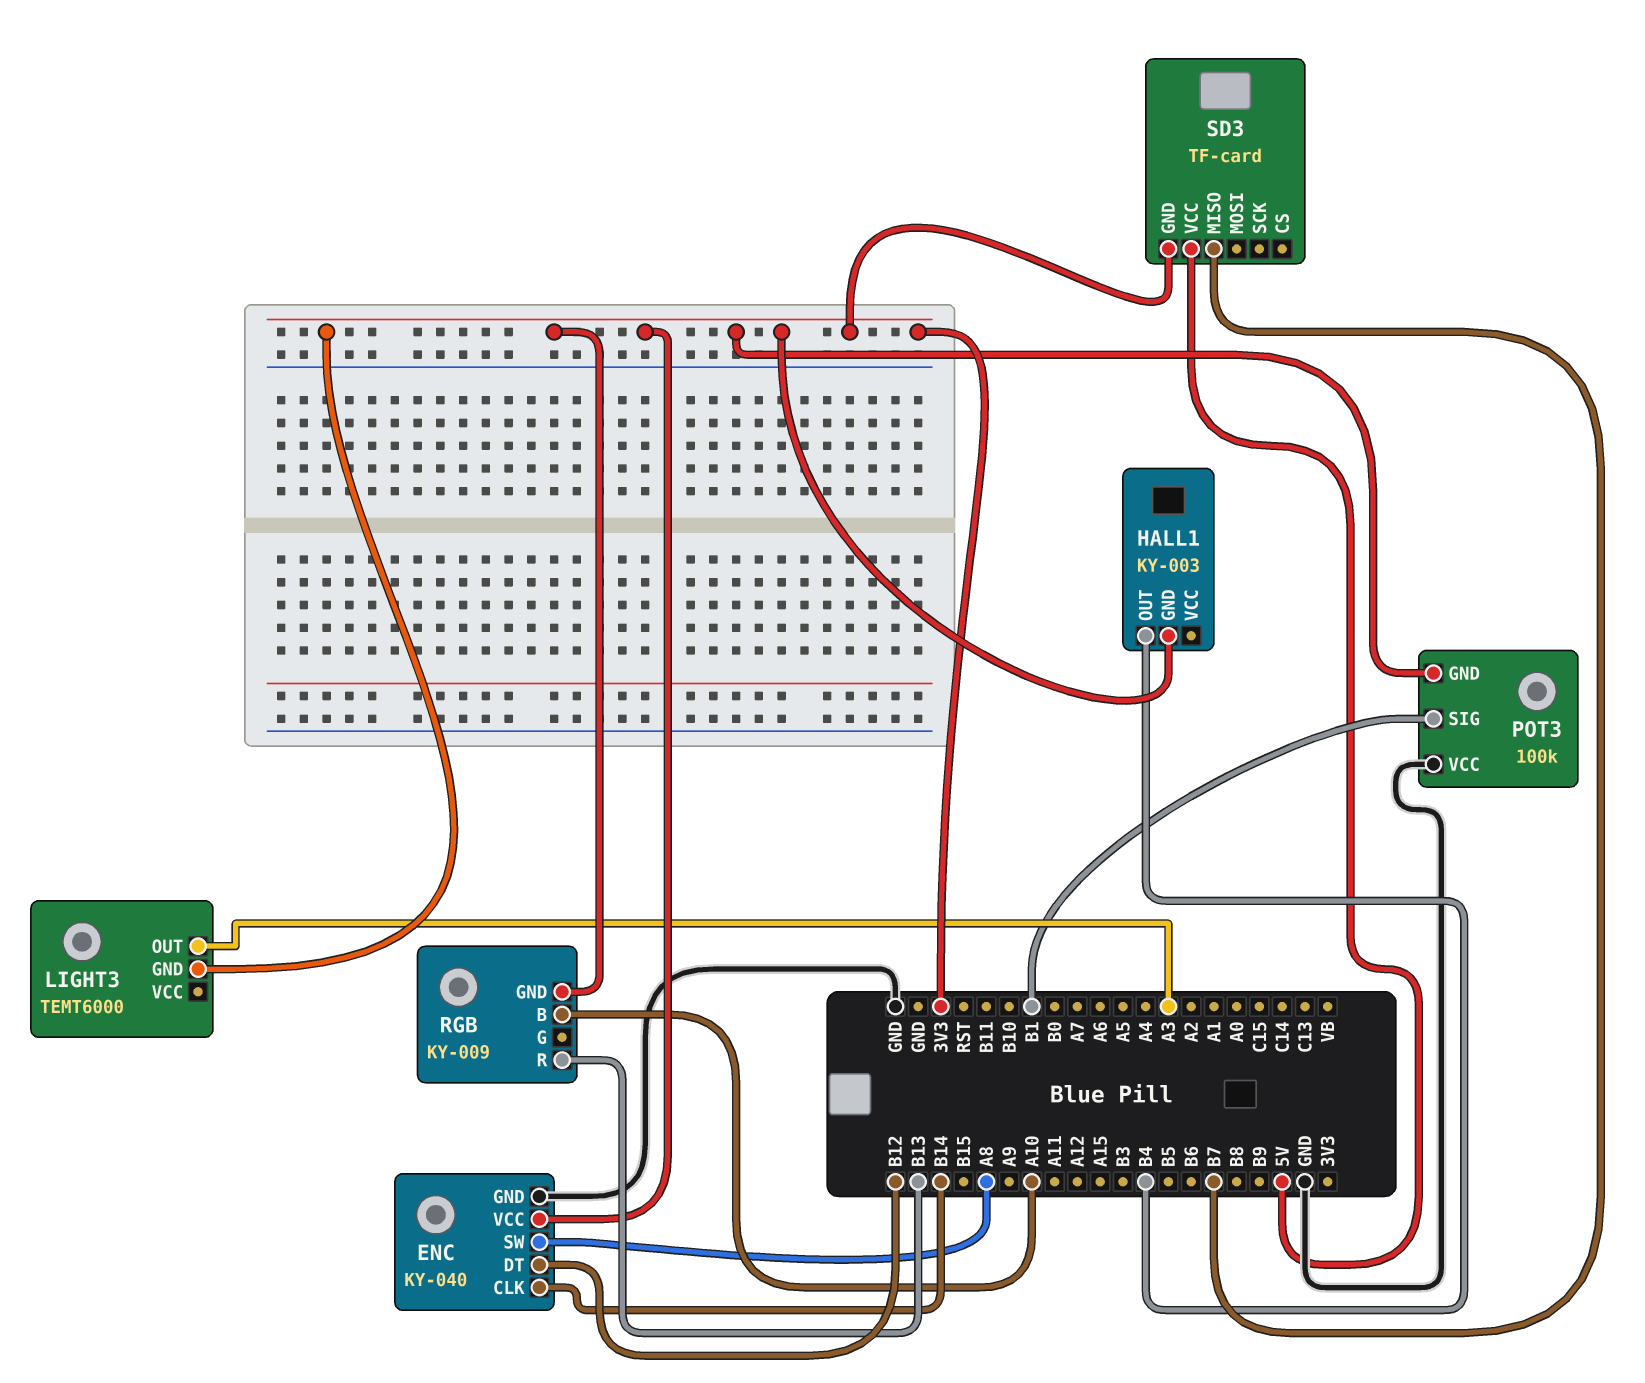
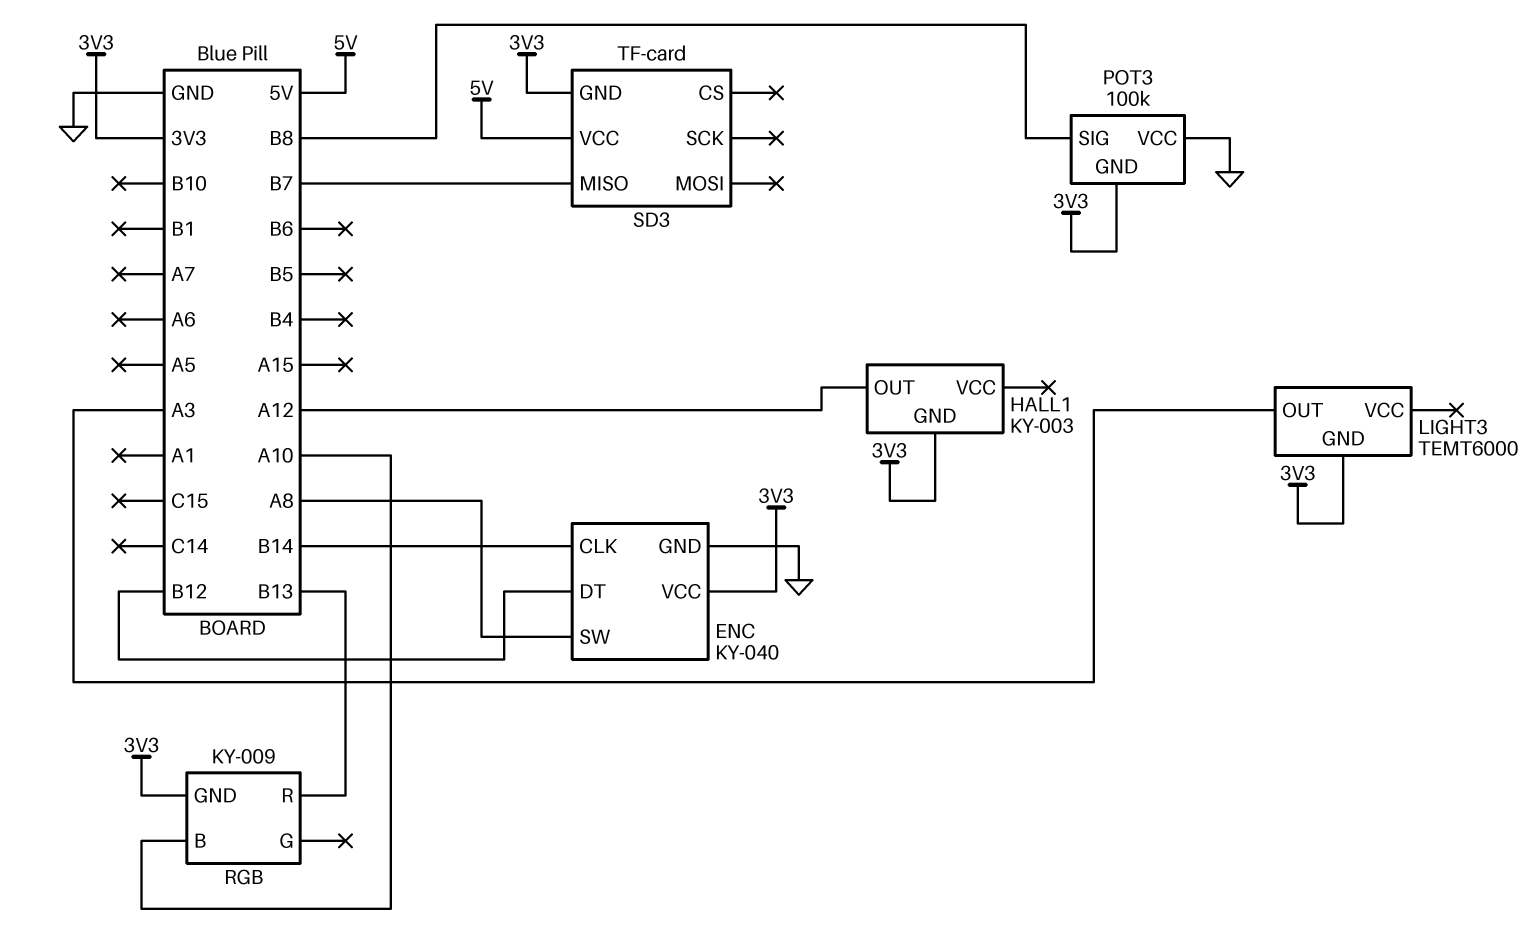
HALL1 pin OUT: B4 -> A12
POT3 pin SIG: B1 -> B8

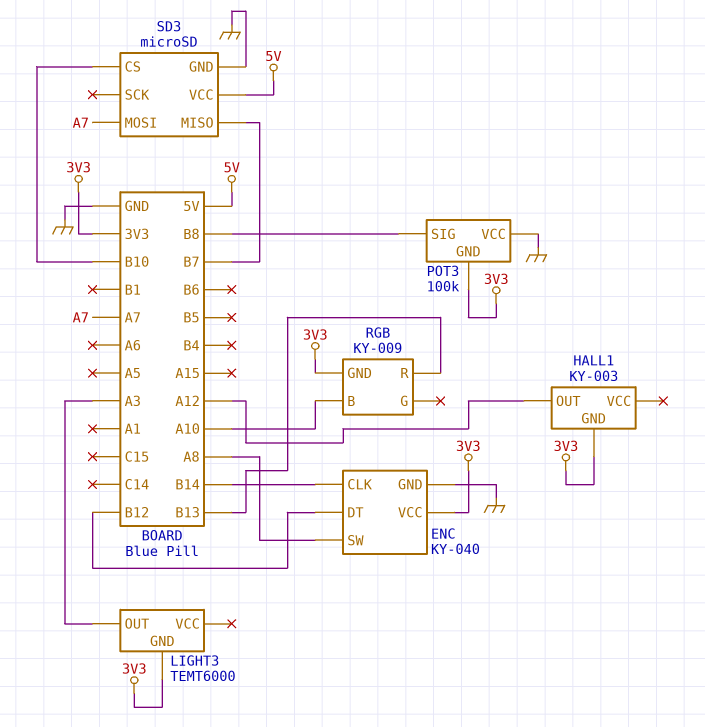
SD3: TF-card -> microSD
SD3 pin CS: none -> B10
SD3 pin GND: 3V3 -> GND
SD3 pin MOSI: none -> A7

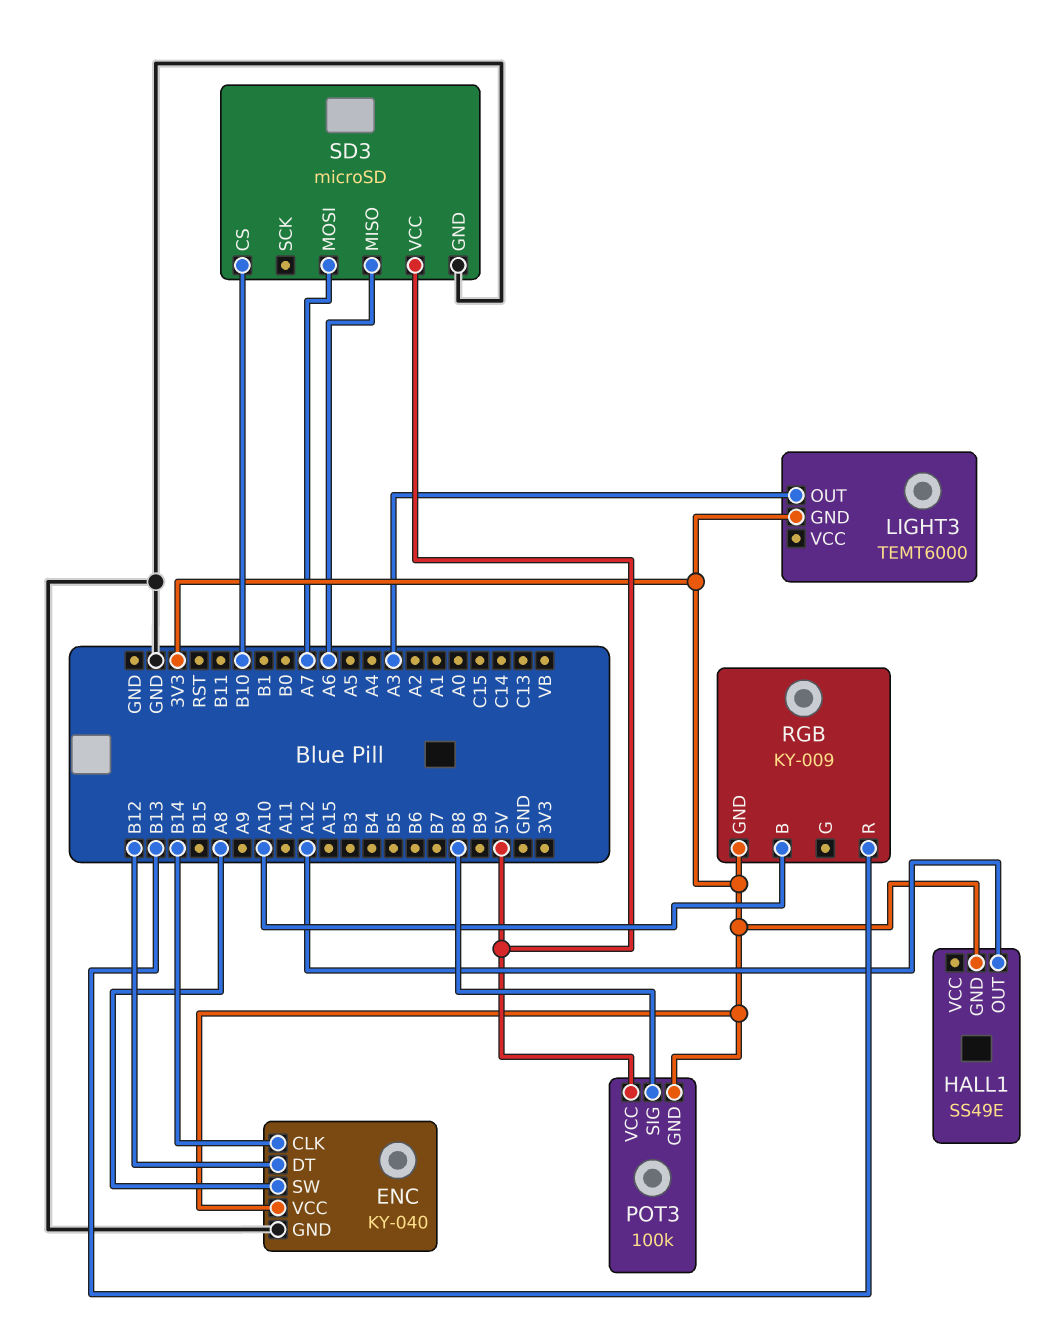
HALL1: KY-003 -> SS49E
POT3 pin VCC: GND -> 5V
SD3 pin MISO: B7 -> A6

